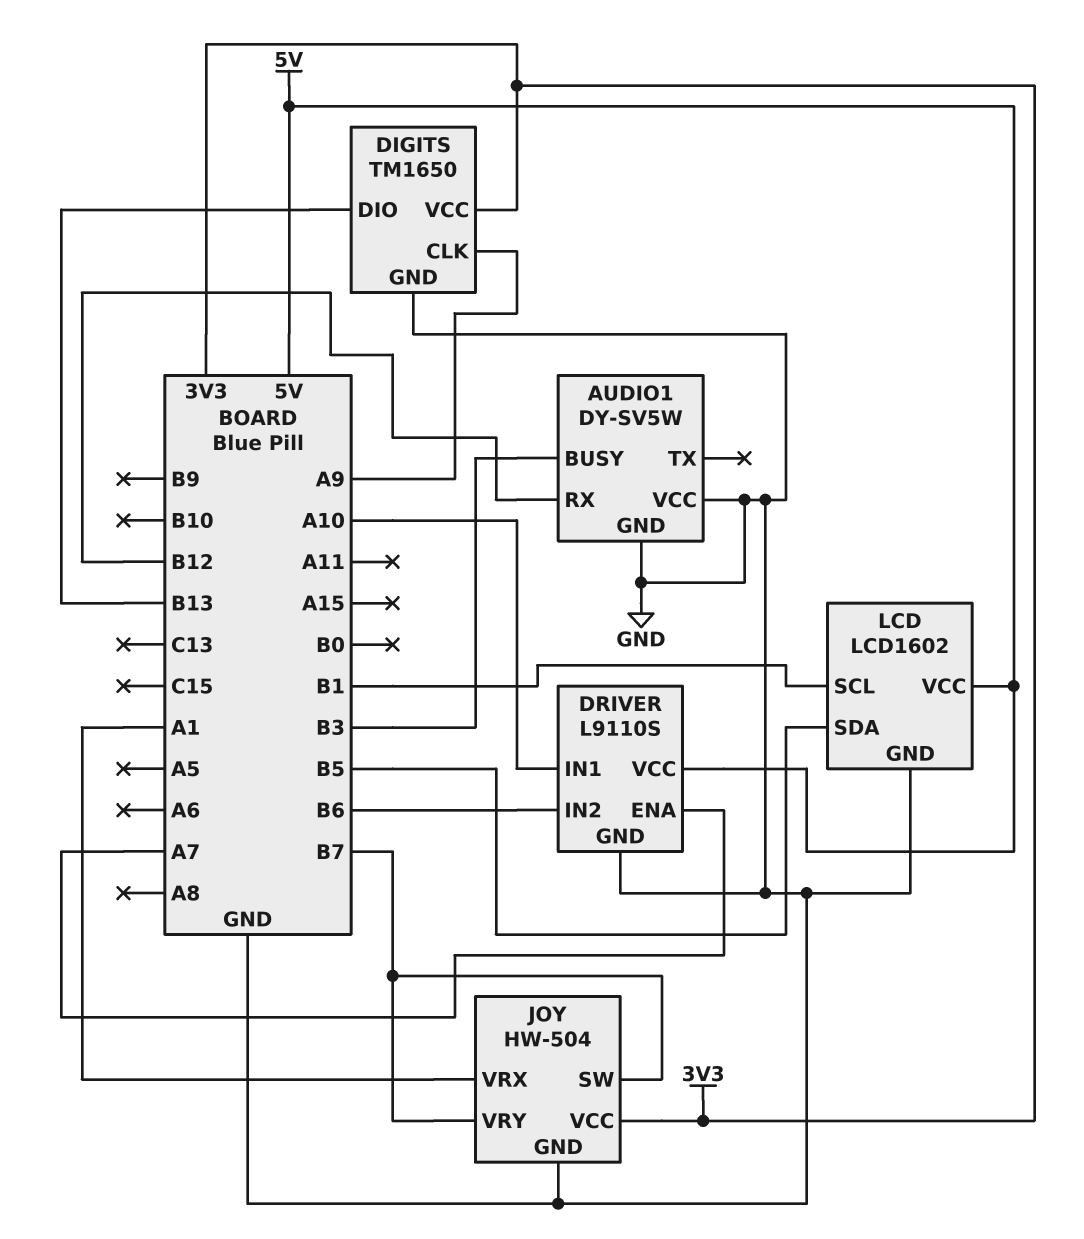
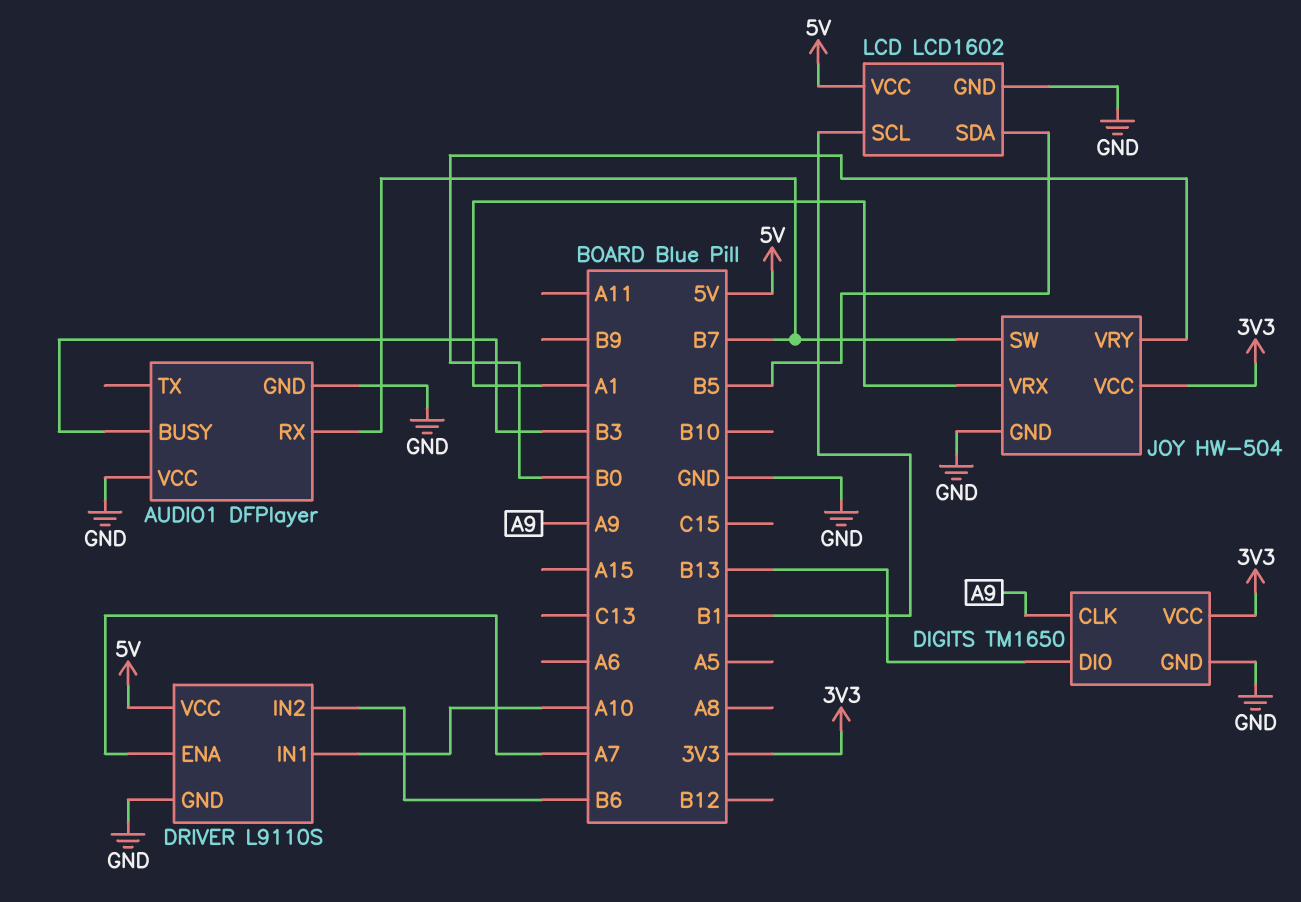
AUDIO1: DY-SV5W -> DFPlayer
AUDIO1 pin RX: B12 -> B7
JOY pin VRY: B7 -> B0

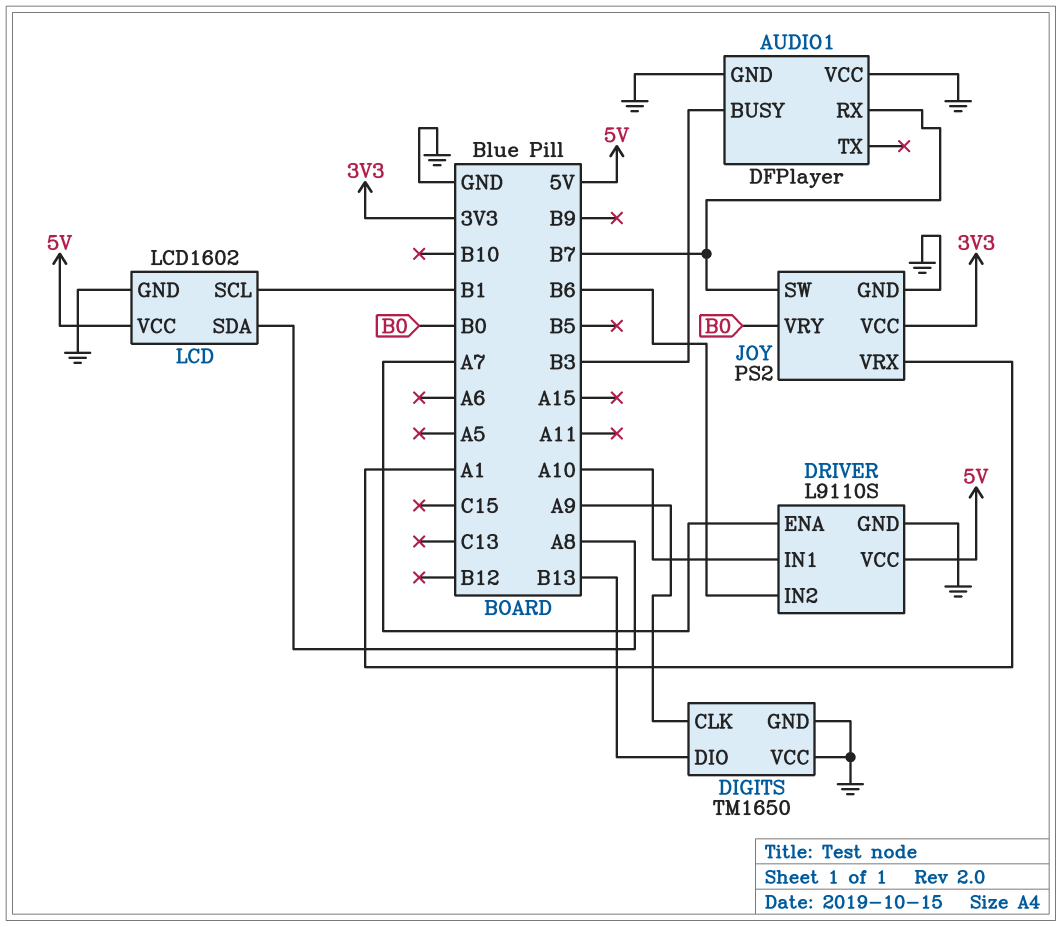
DIGITS pin VCC: 3V3 -> GND
JOY: HW-504 -> PS2
LCD pin SDA: B5 -> A8

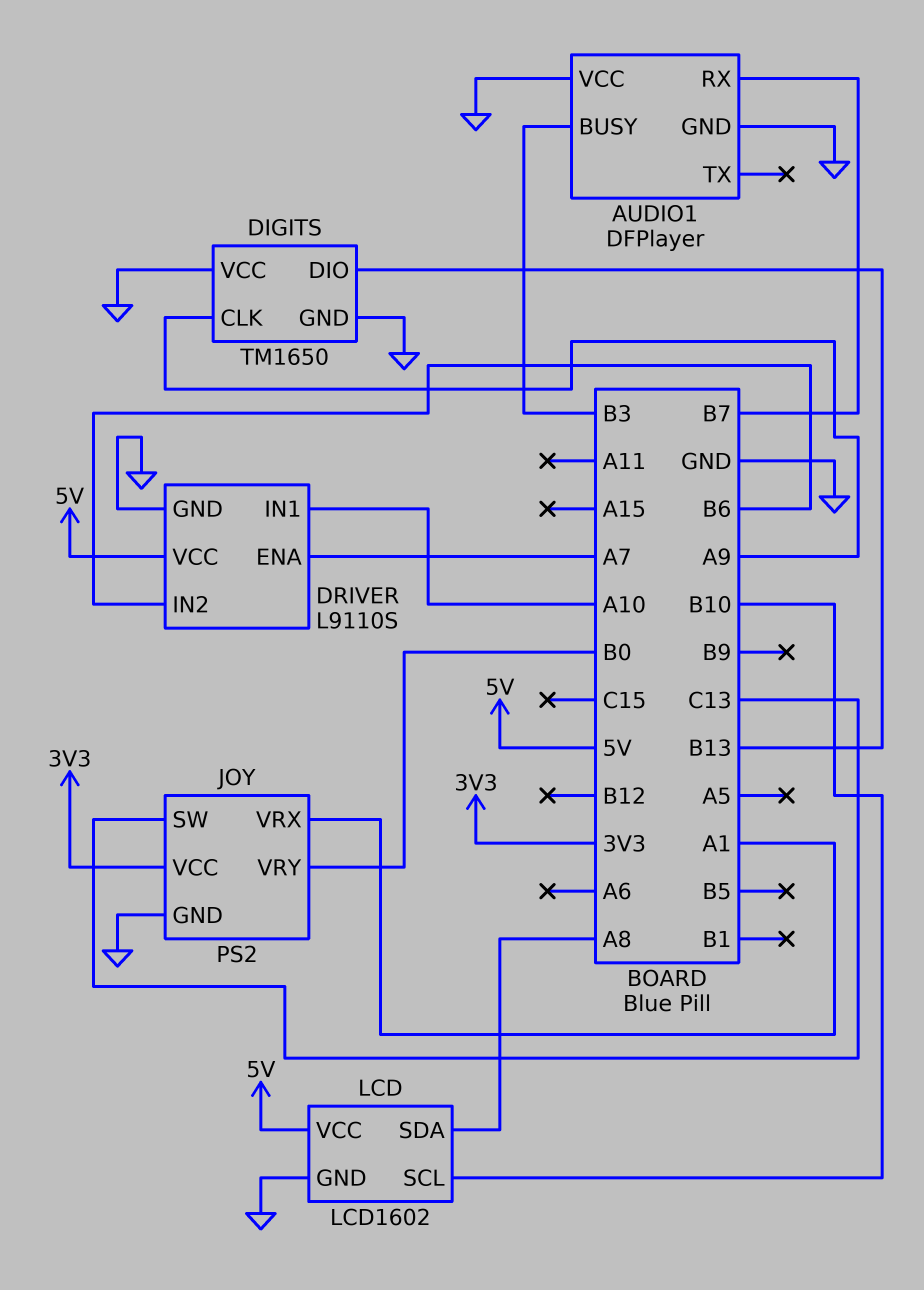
JOY pin SW: B7 -> C13
LCD pin SCL: B1 -> B10

